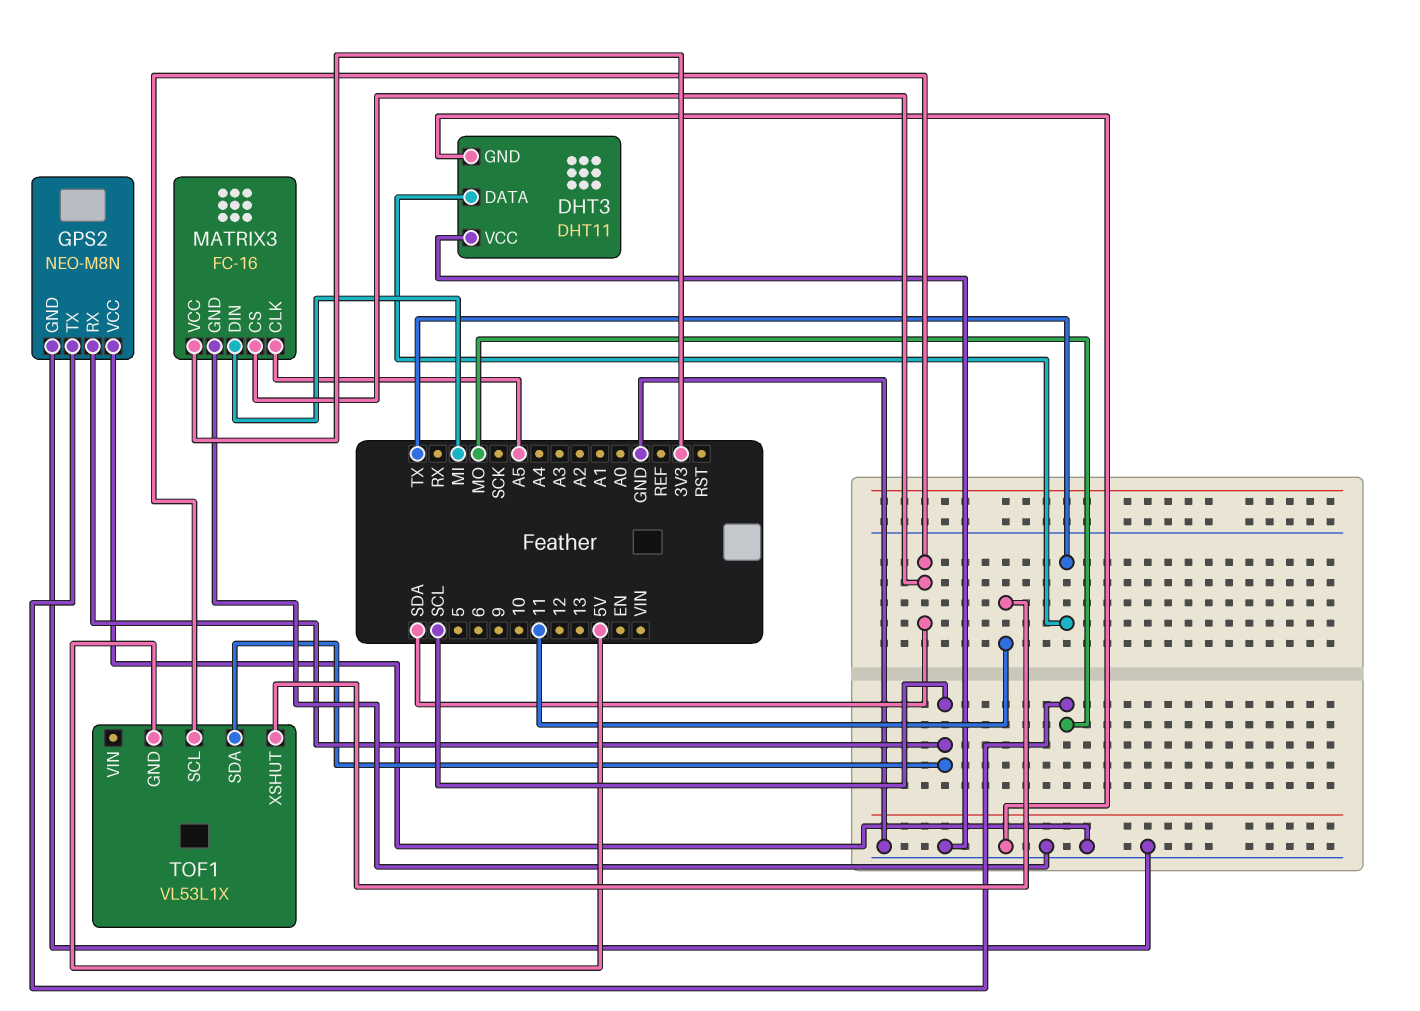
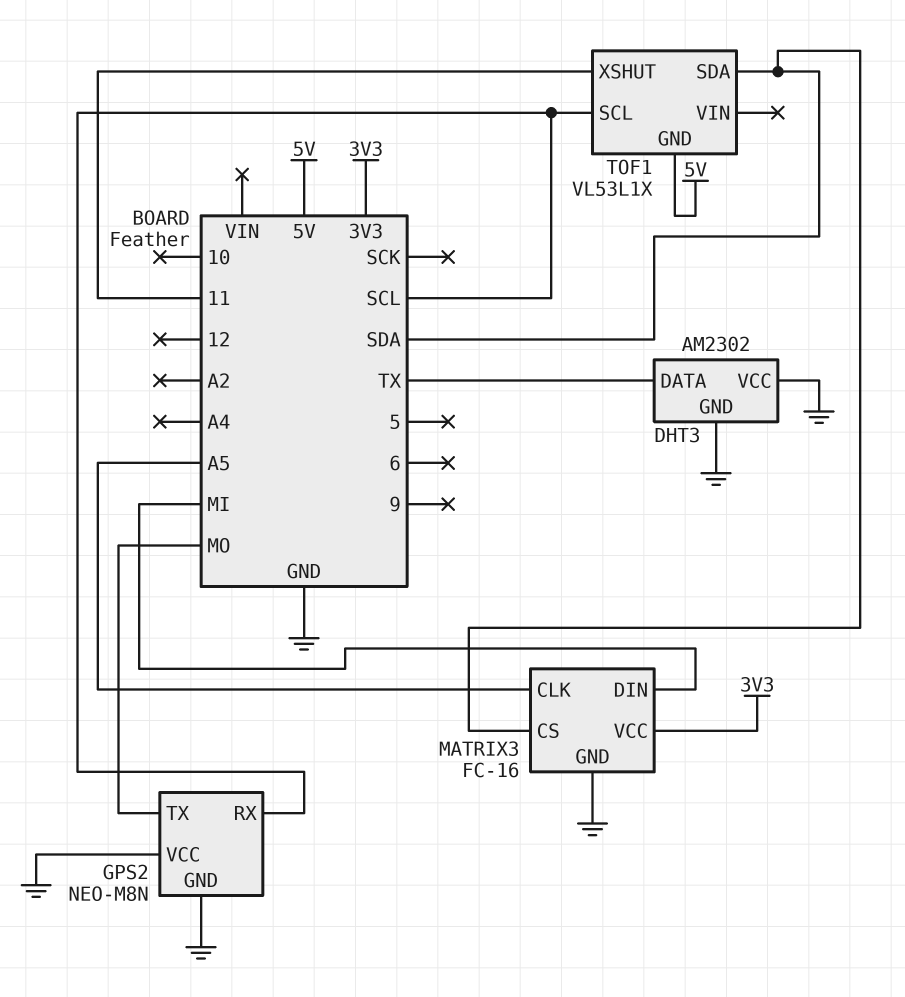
DHT3: DHT11 -> AM2302
TOF1 pin SCL: SDA -> SCL
TOF1 pin SDA: SCL -> SDA

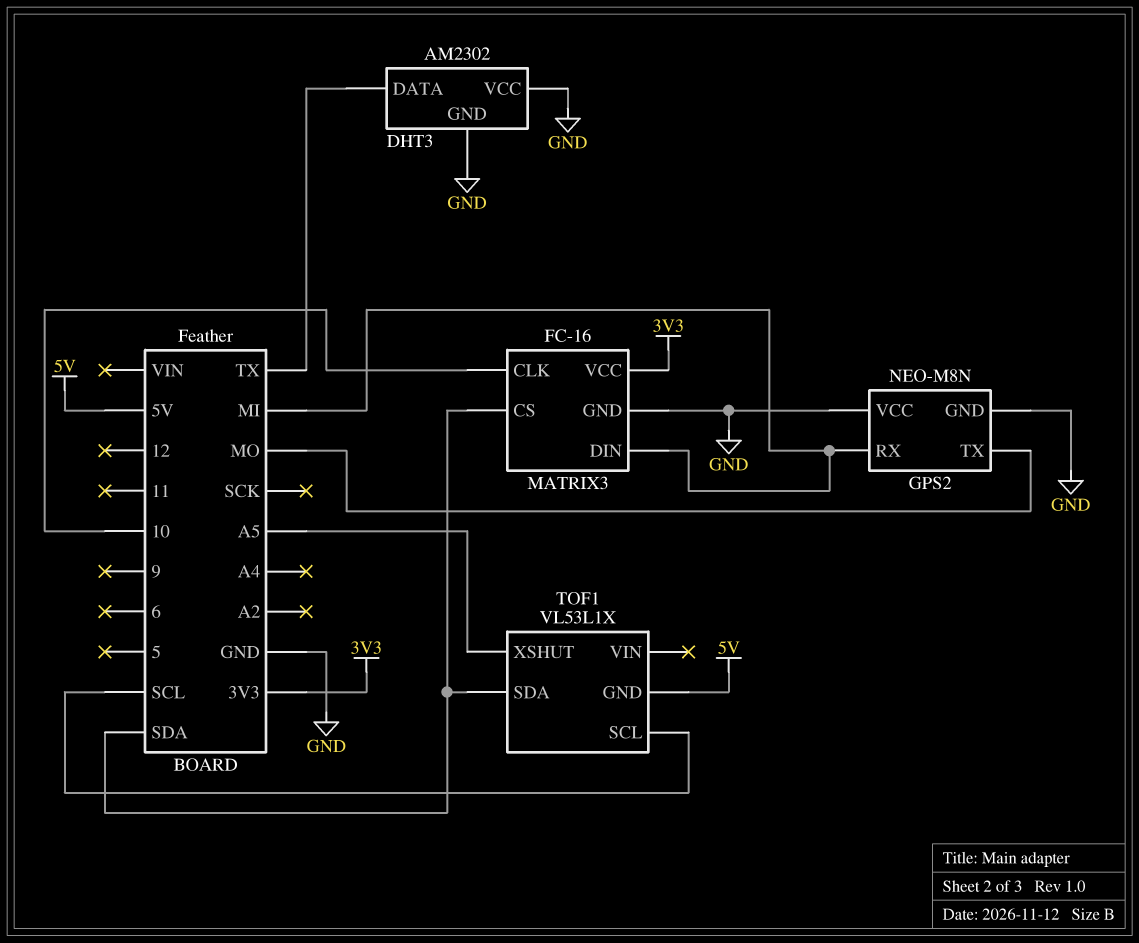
GPS2 pin RX: SCL -> MI
MATRIX3 pin CLK: A5 -> 10
TOF1 pin XSHUT: 11 -> A5

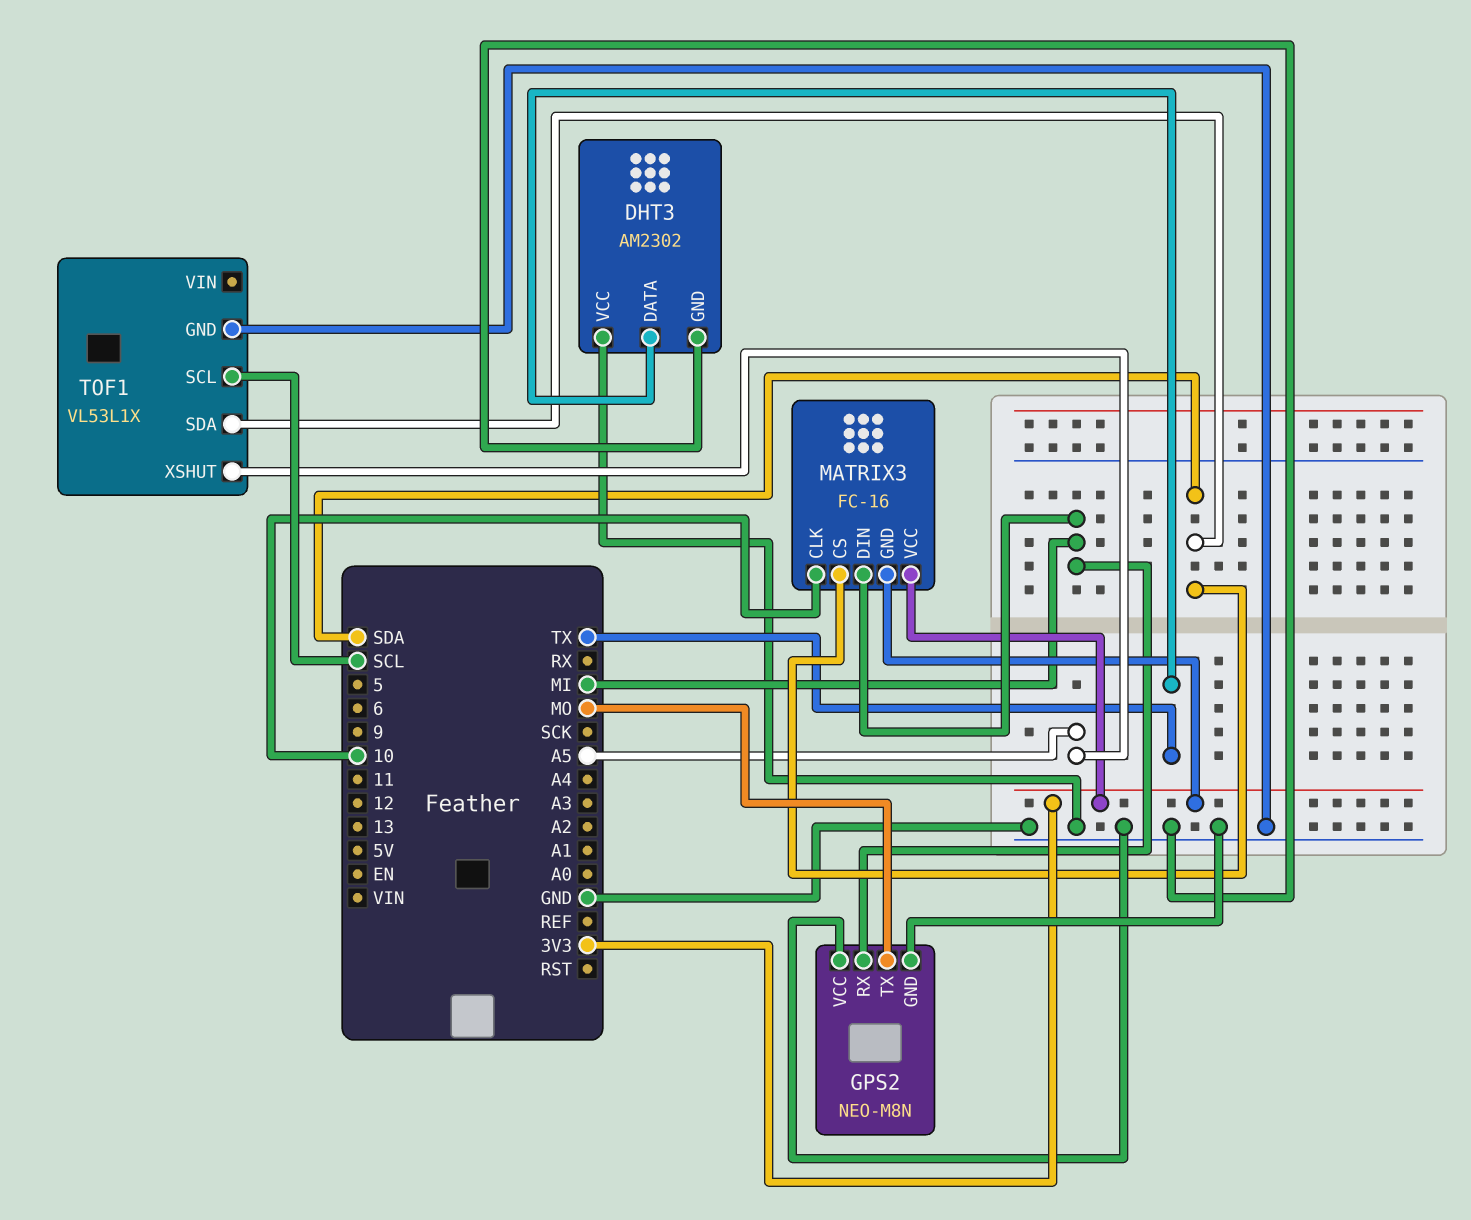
MATRIX3 pin GND: GND -> 3V3
TOF1 pin GND: 5V -> GND

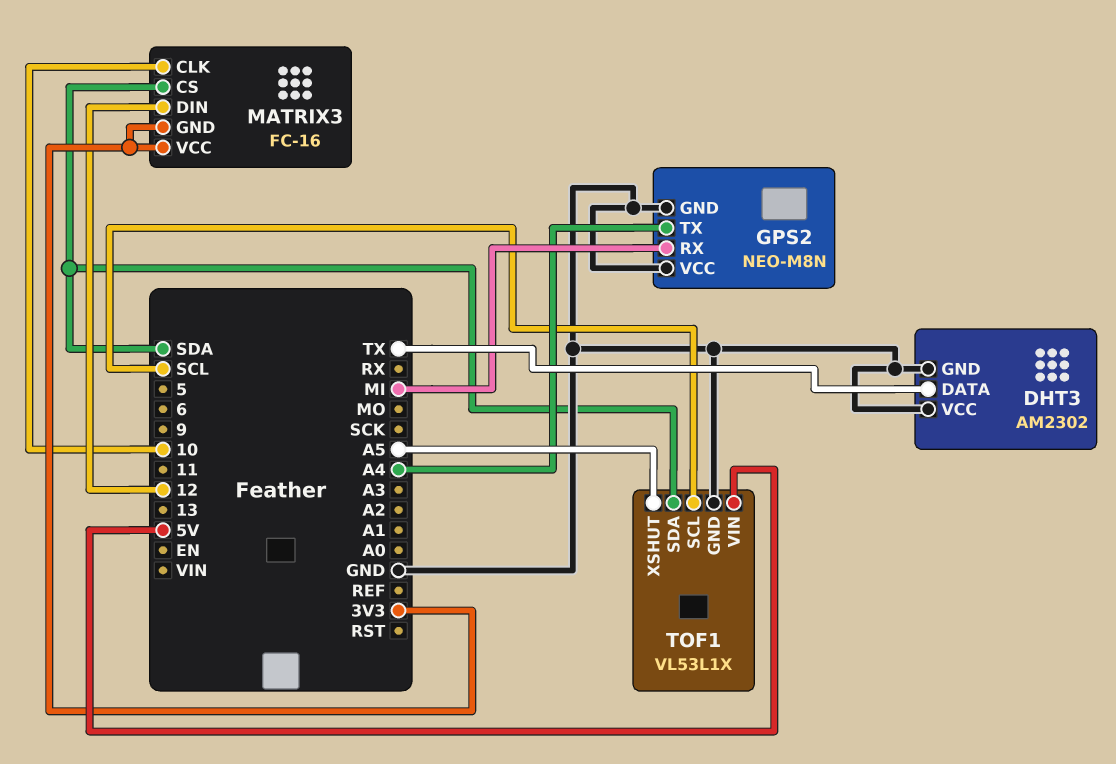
GPS2 pin TX: MO -> A4
MATRIX3 pin DIN: MI -> 12
TOF1 pin VIN: none -> 5V

